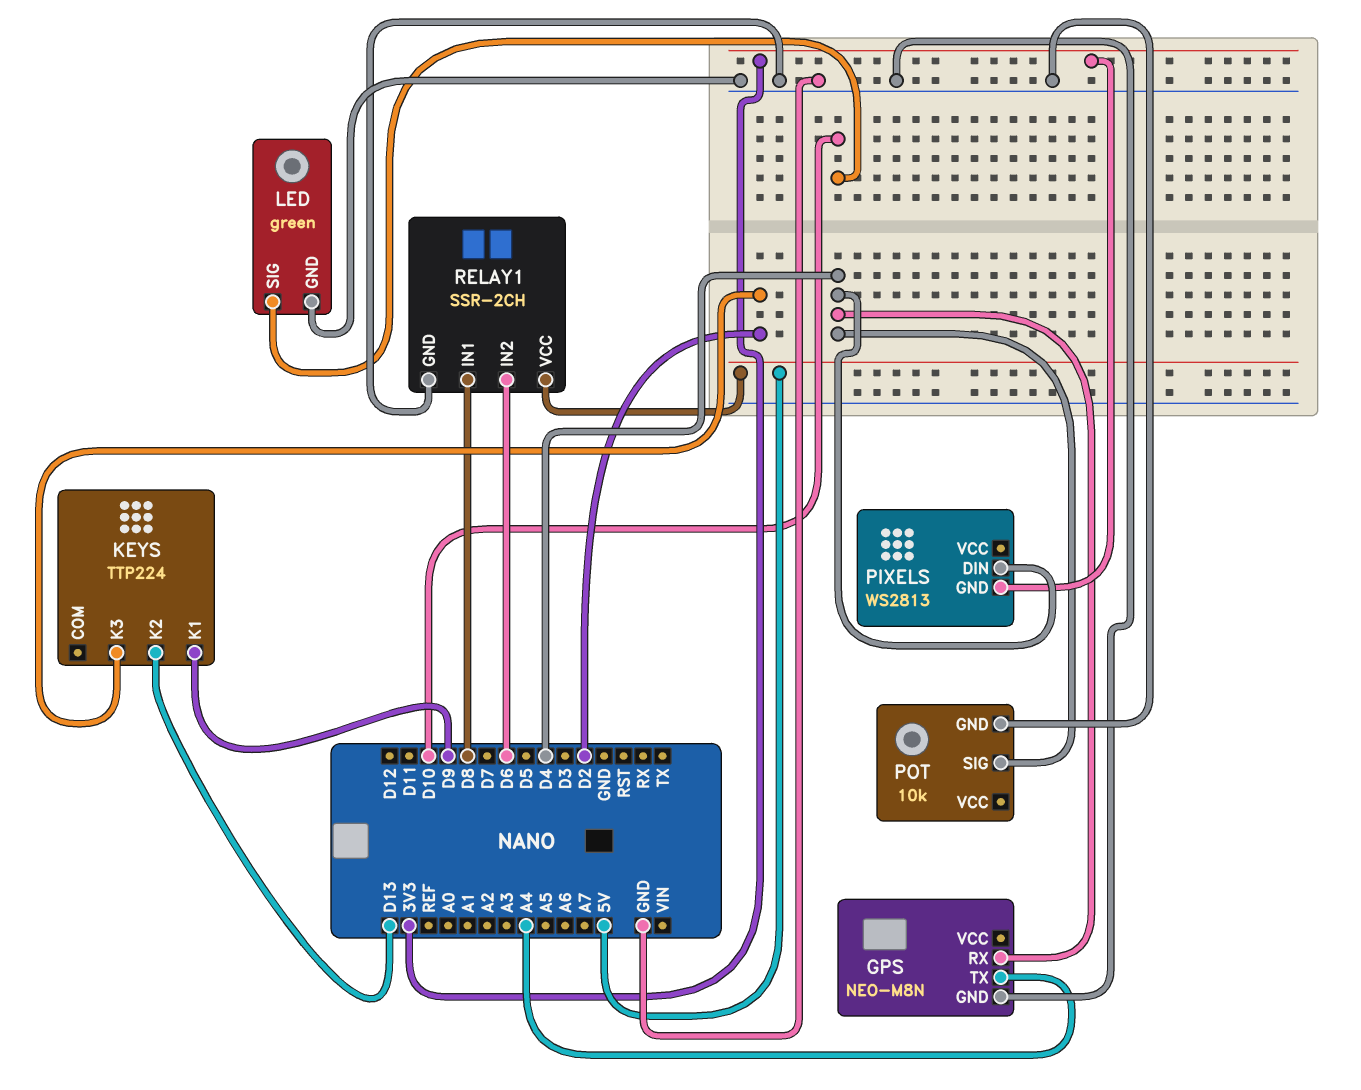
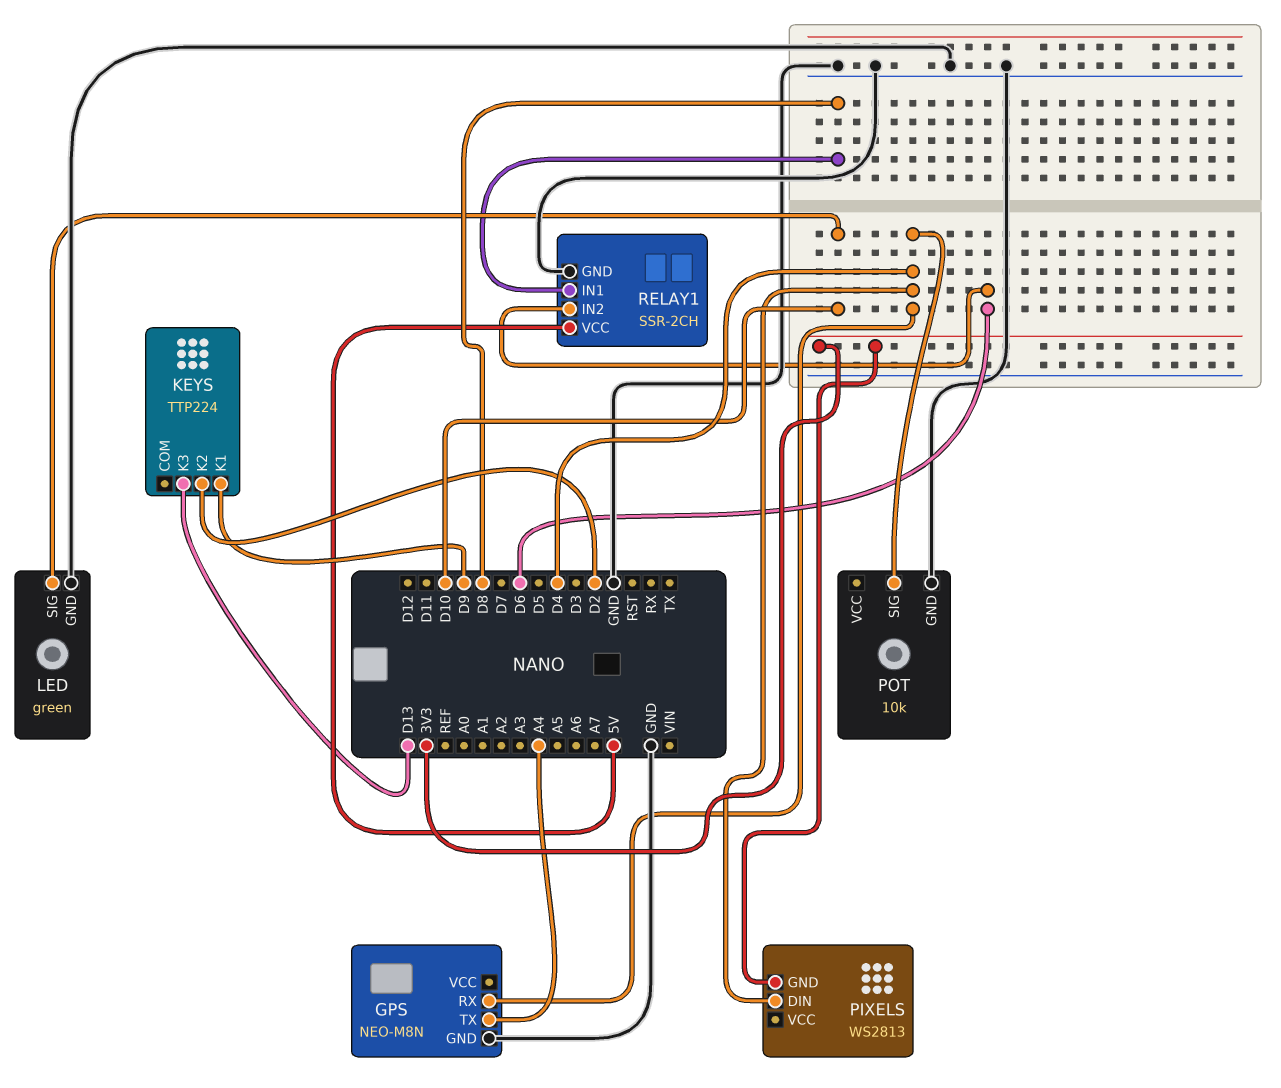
KEYS pin K2: D13 -> D2
KEYS pin K3: D2 -> D13

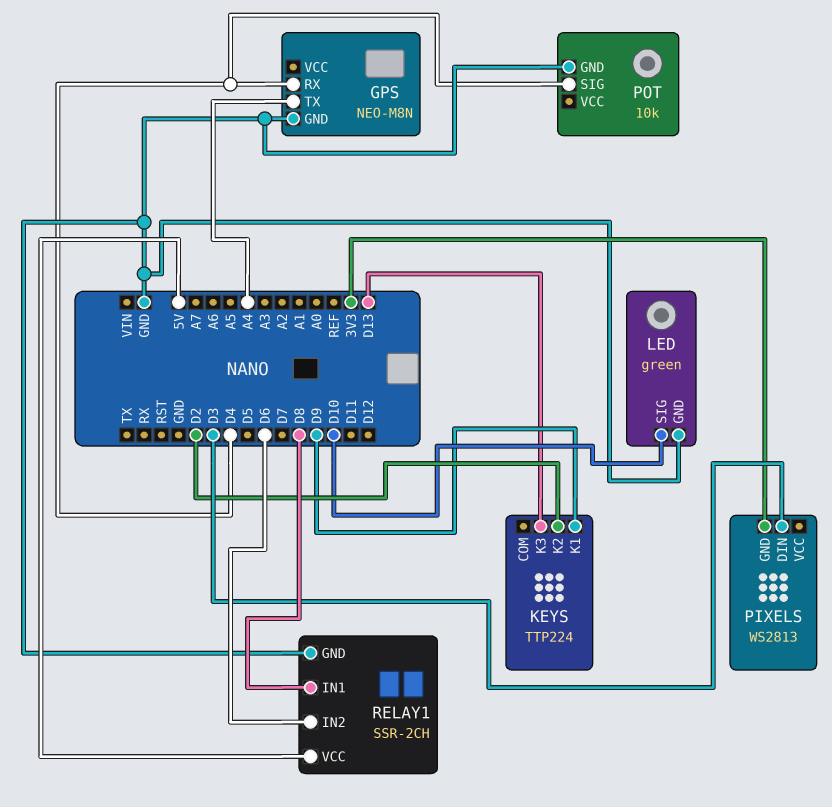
PIXELS pin DIN: D4 -> D3

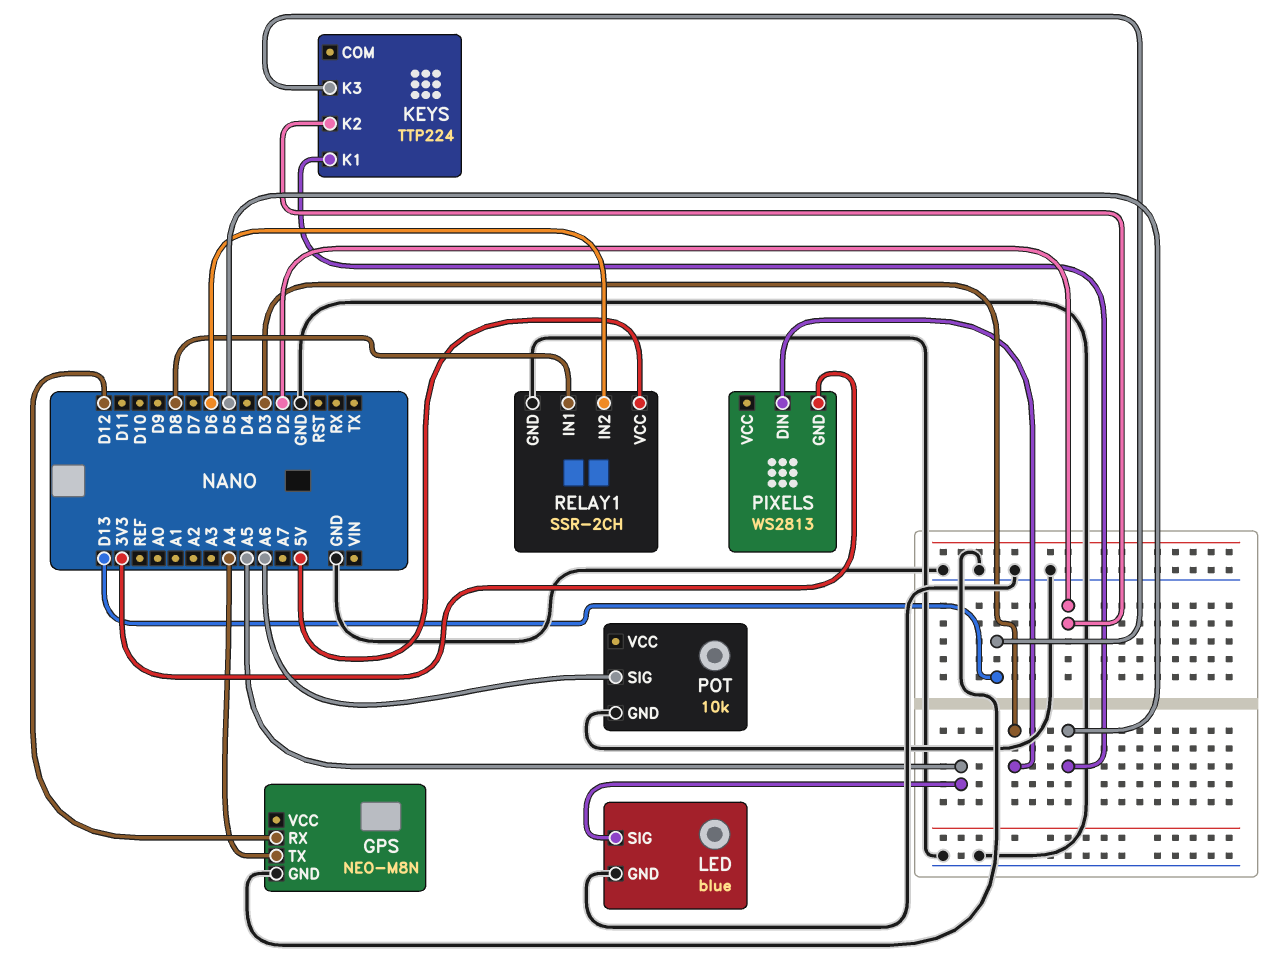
GPS pin RX: D4 -> D12
KEYS pin K1: D9 -> D5
LED: green -> blue
LED pin SIG: D10 -> A5
POT pin SIG: D4 -> A6

